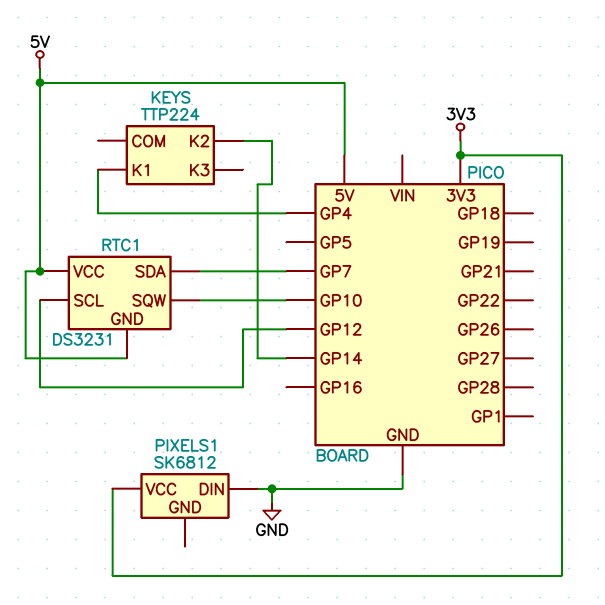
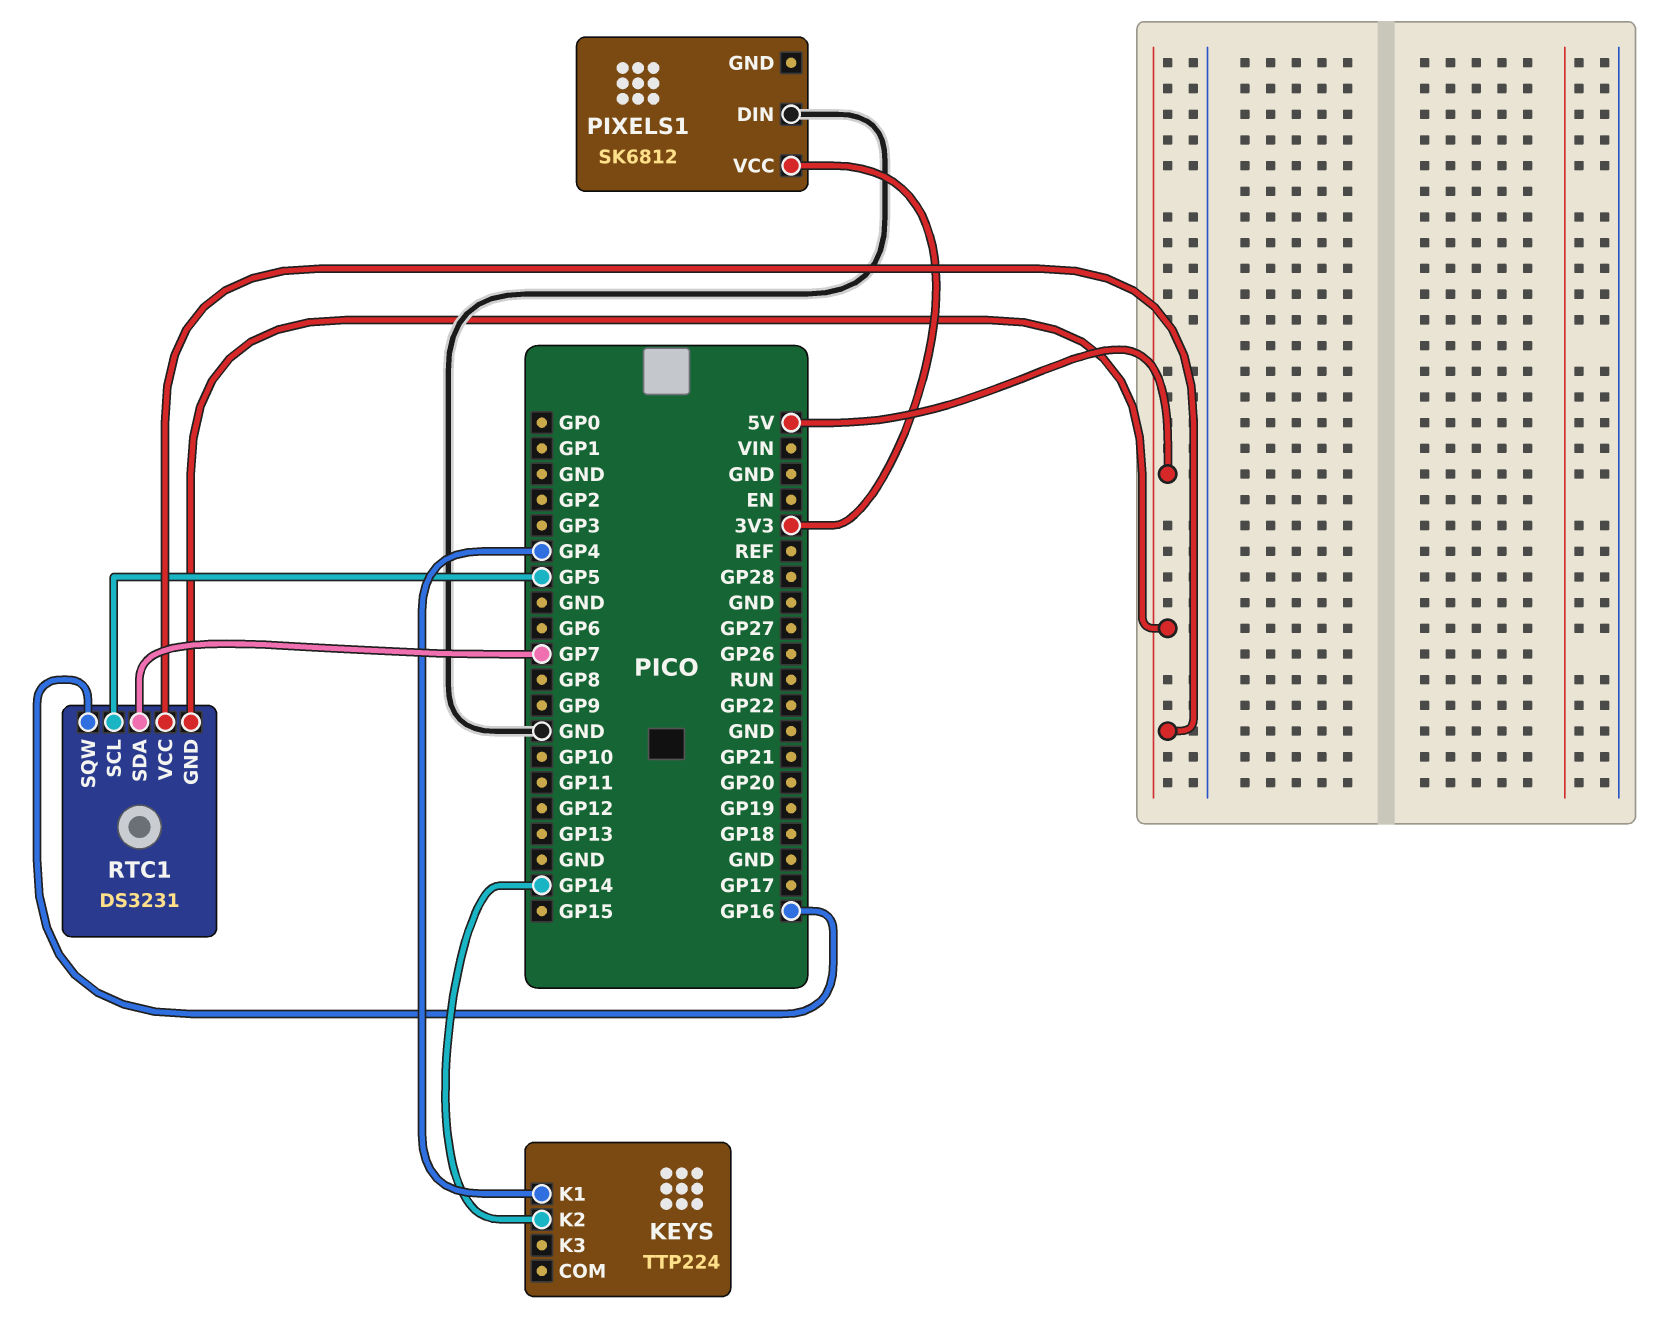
RTC1 pin SCL: GP12 -> GP5
RTC1 pin SQW: GP10 -> GP16

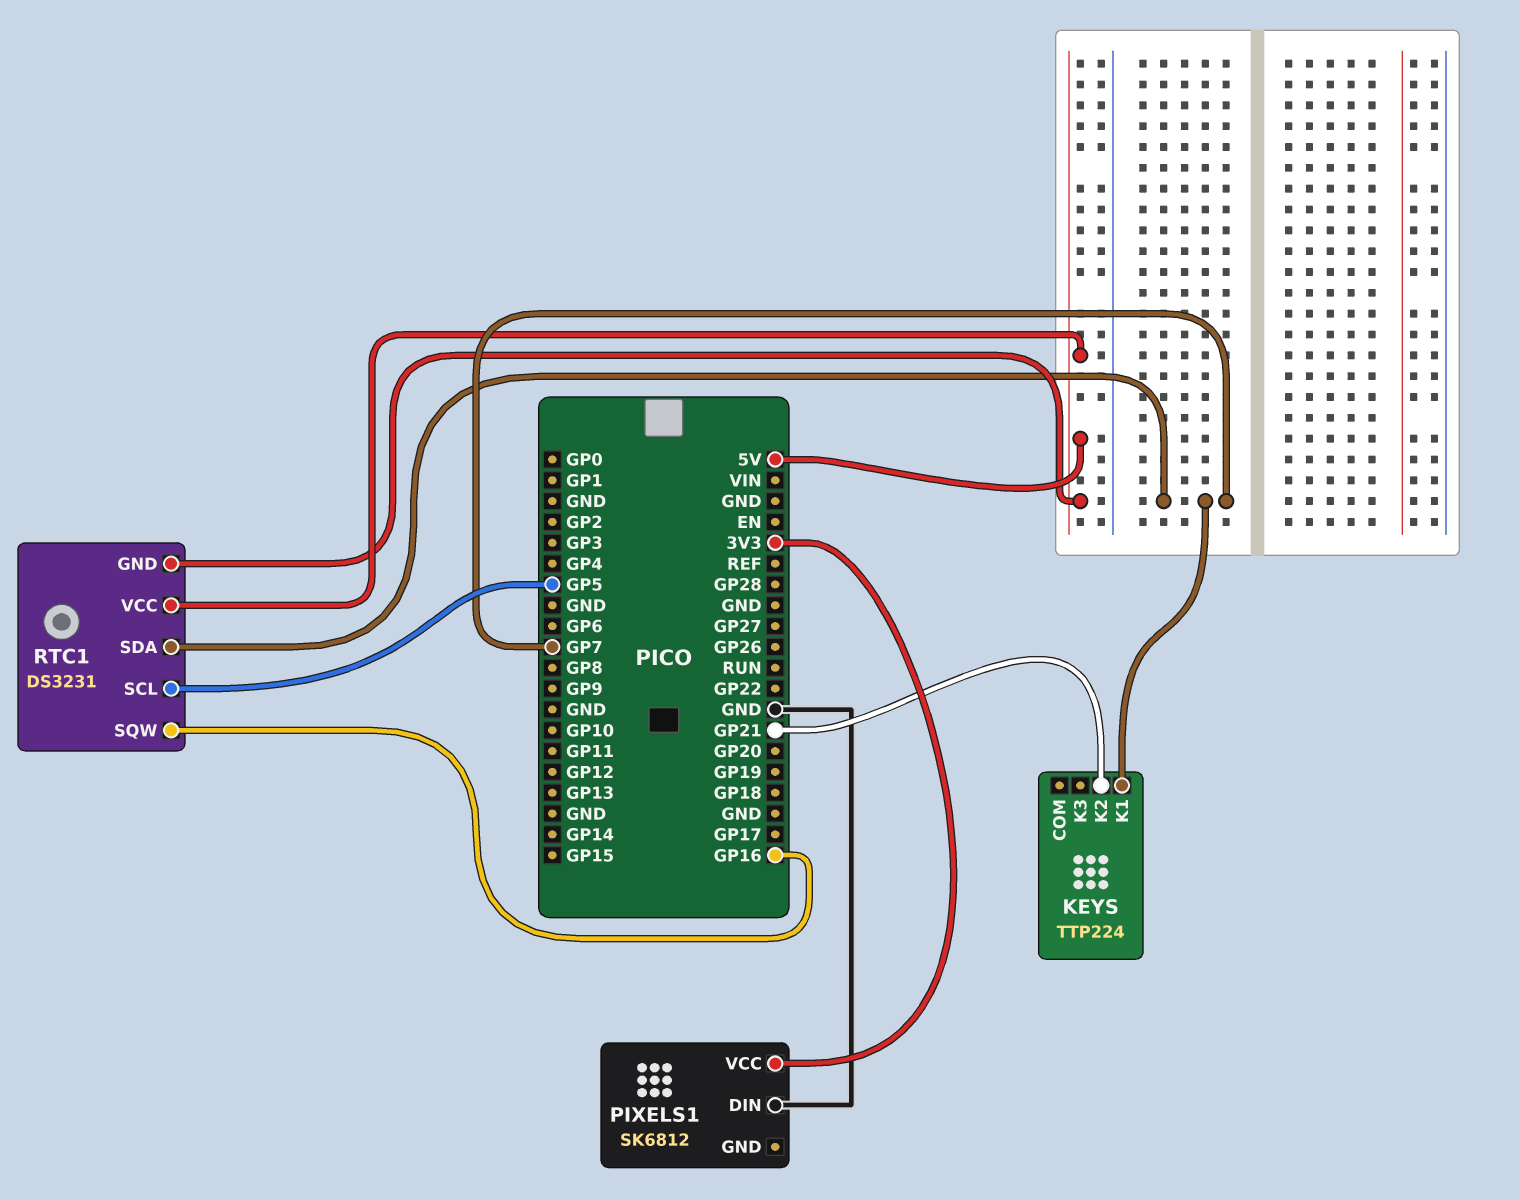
KEYS pin K1: GP4 -> GP7
KEYS pin K2: GP14 -> GP21

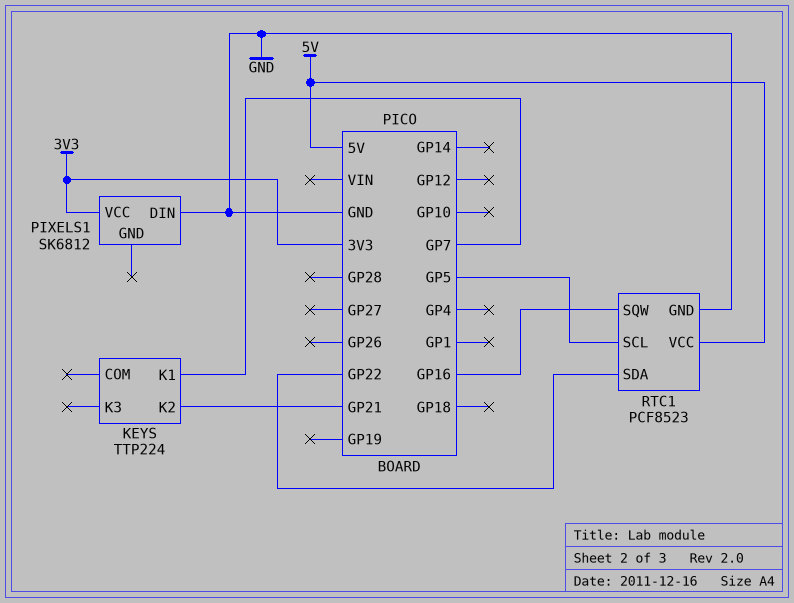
RTC1: DS3231 -> PCF8523
RTC1 pin GND: 5V -> GND
RTC1 pin SDA: GP7 -> GP22

